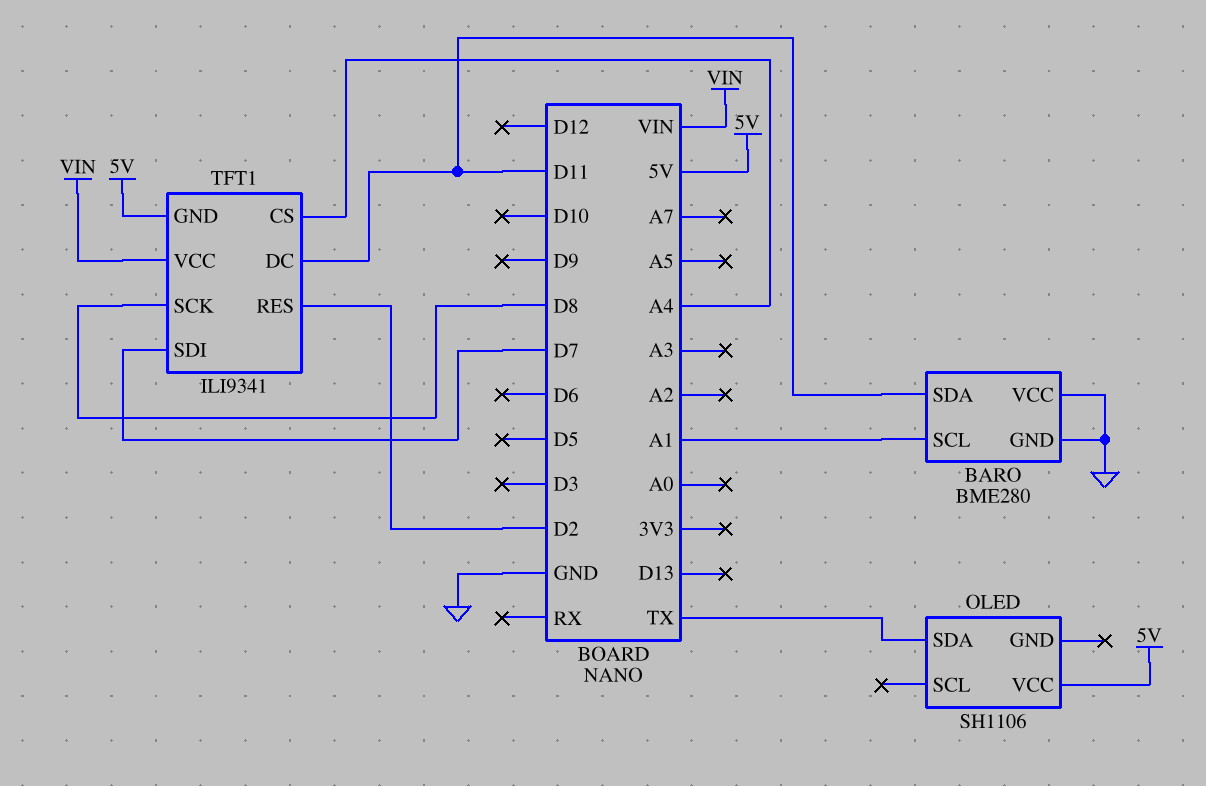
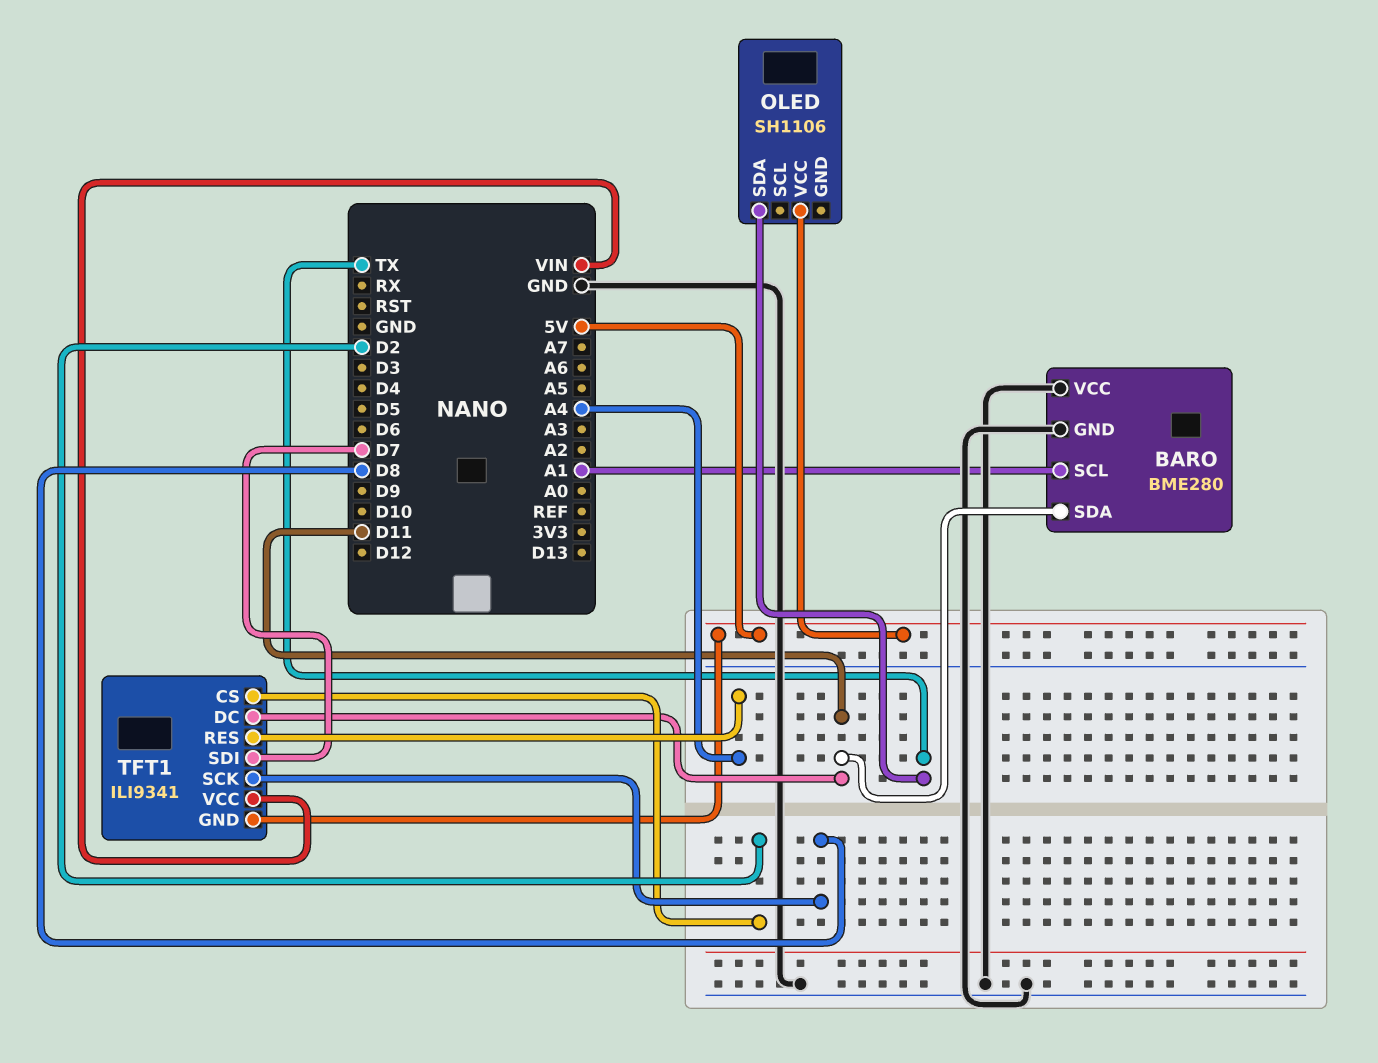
TFT1 pin CS: A4 -> D2
TFT1 pin RES: D2 -> A4

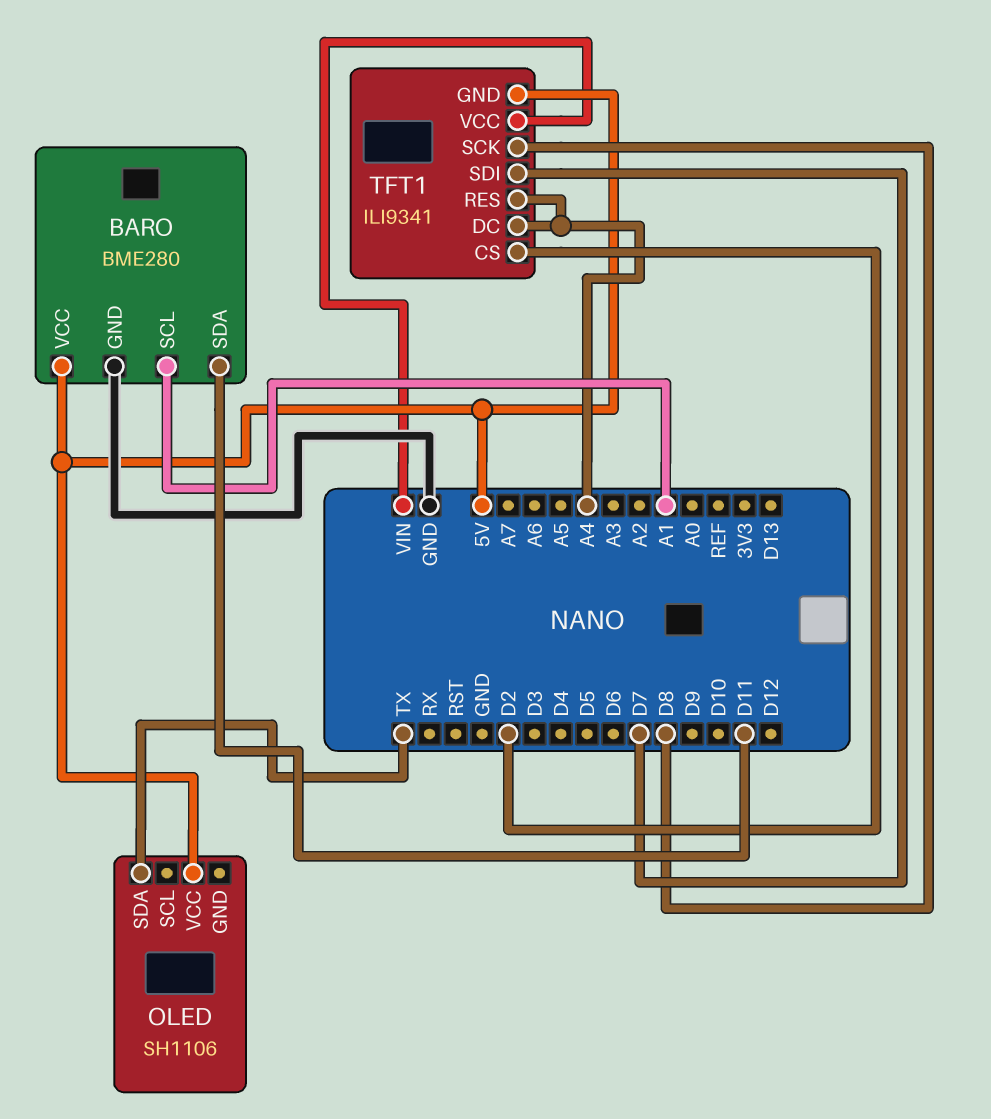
BARO pin VCC: GND -> 5V
TFT1 pin DC: D11 -> A4

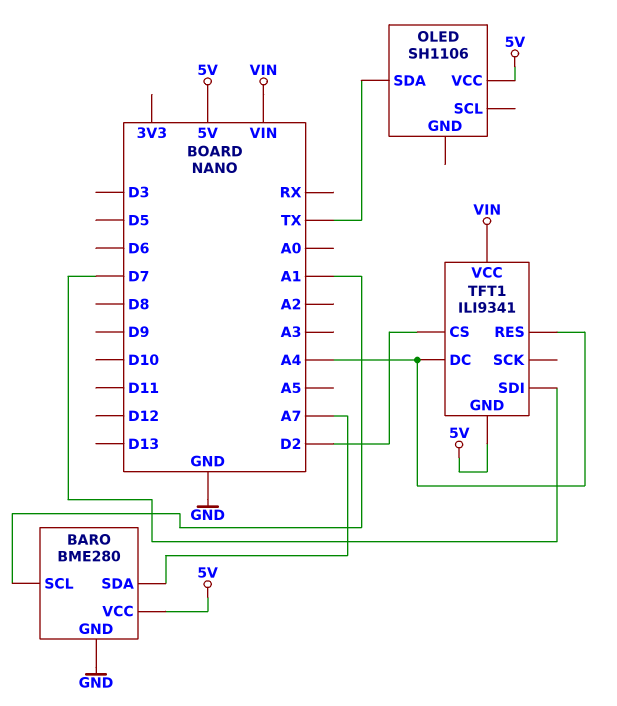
BARO pin SDA: D11 -> A7
TFT1 pin SCK: D8 -> none

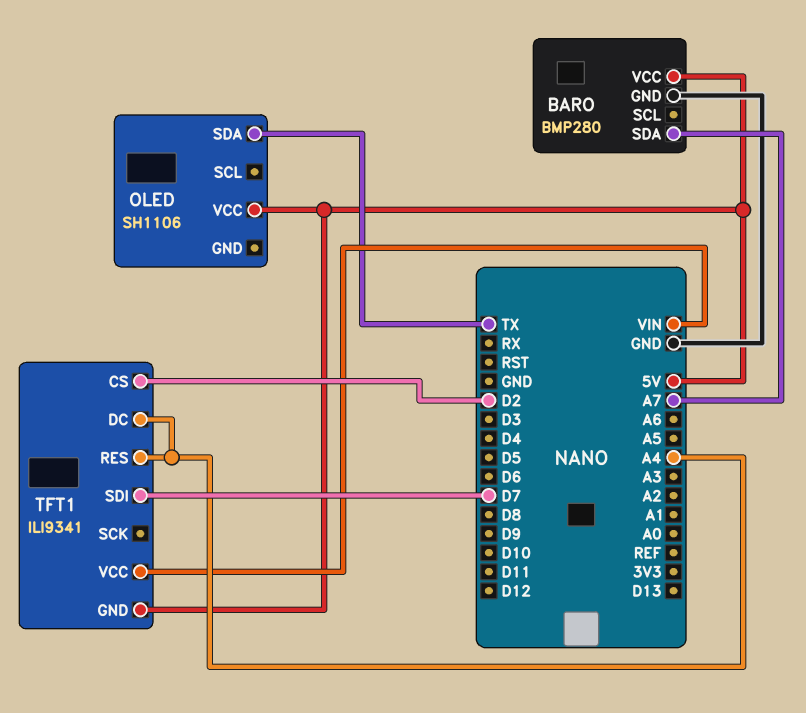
BARO: BME280 -> BMP280
BARO pin SCL: A1 -> none

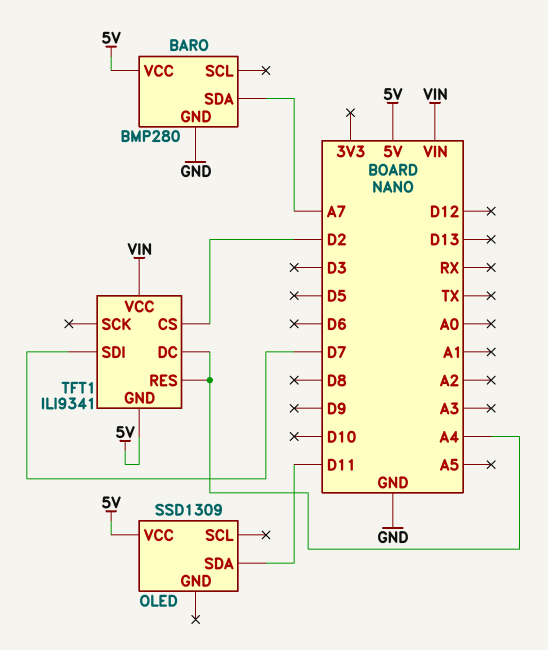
OLED: SH1106 -> SSD1309
OLED pin SDA: TX -> D11

